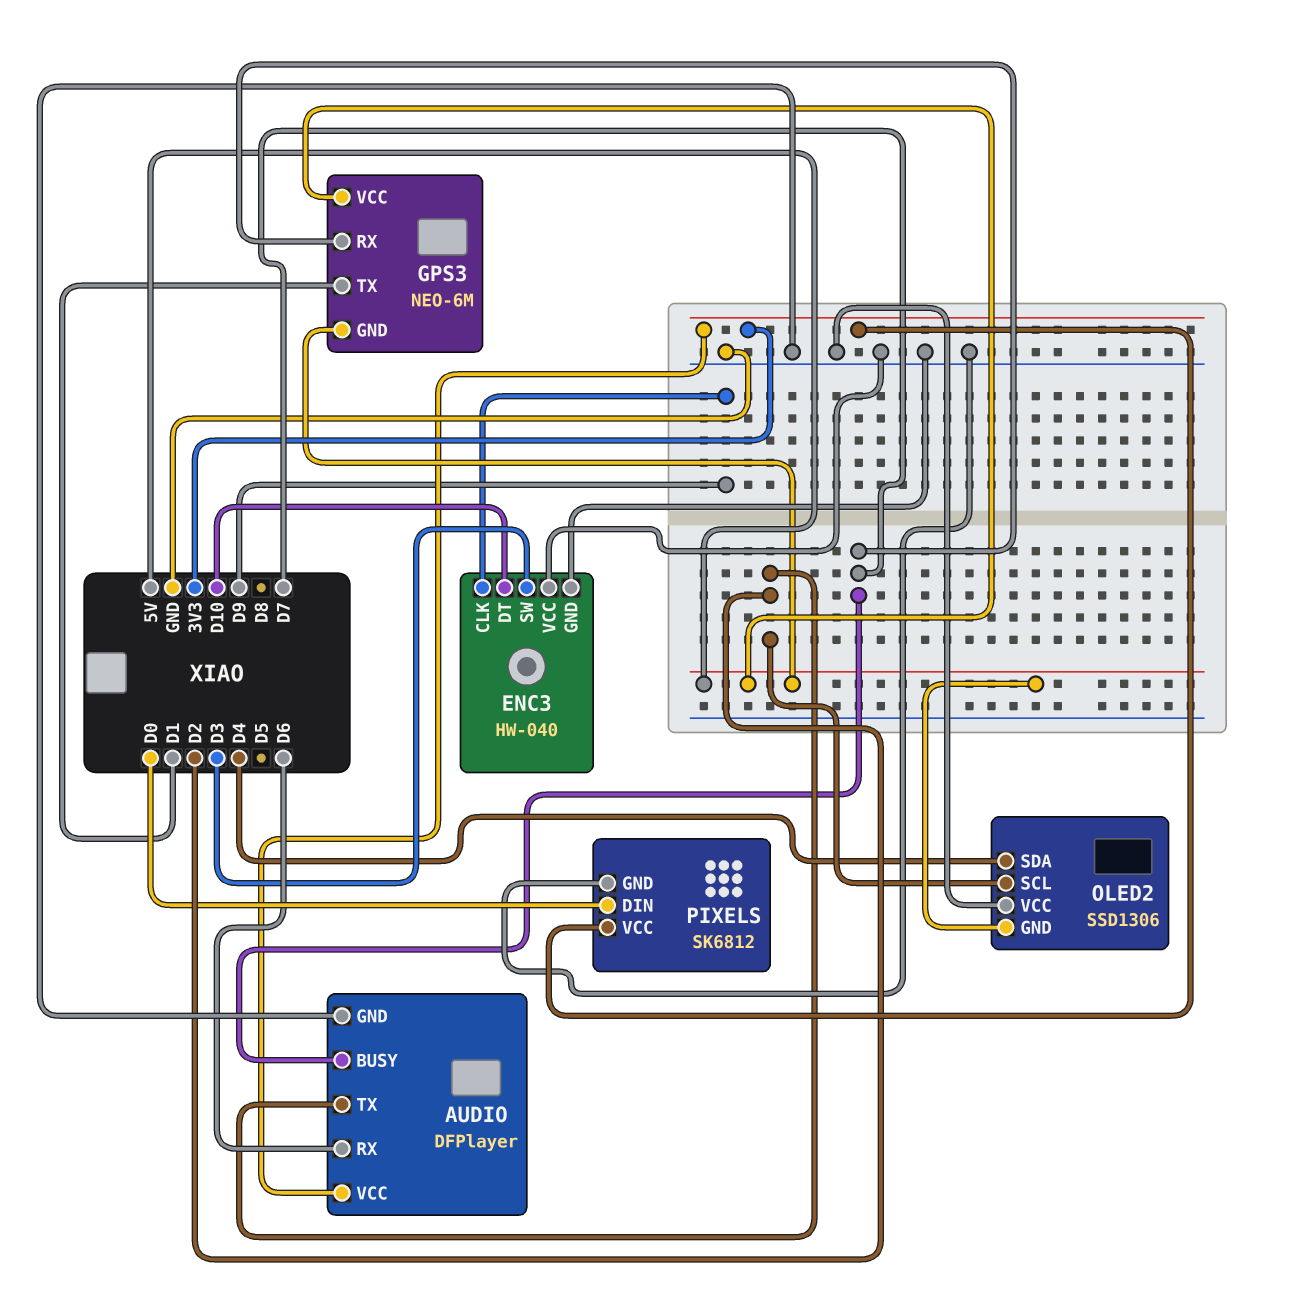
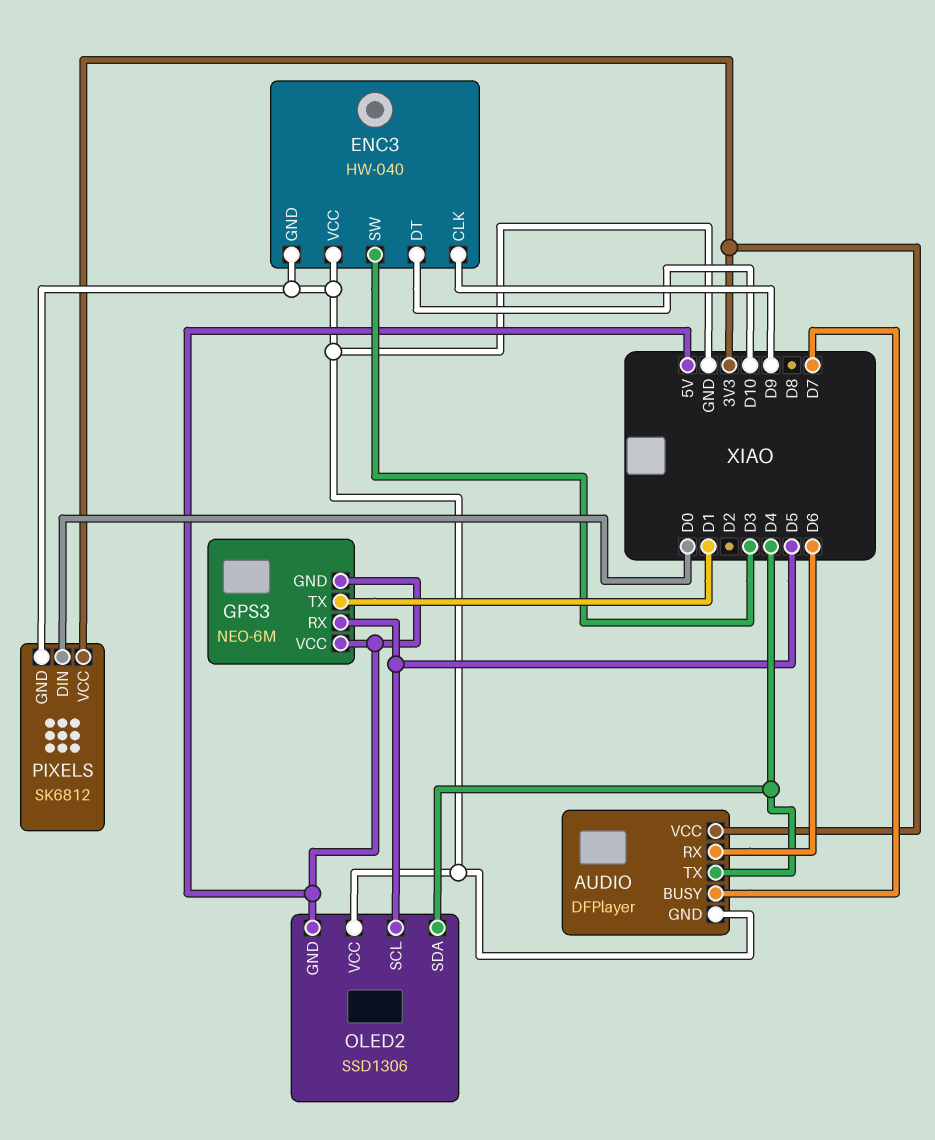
AUDIO pin TX: D2 -> D4
GPS3 pin RX: D7 -> D5
OLED2 pin SCL: D2 -> D5

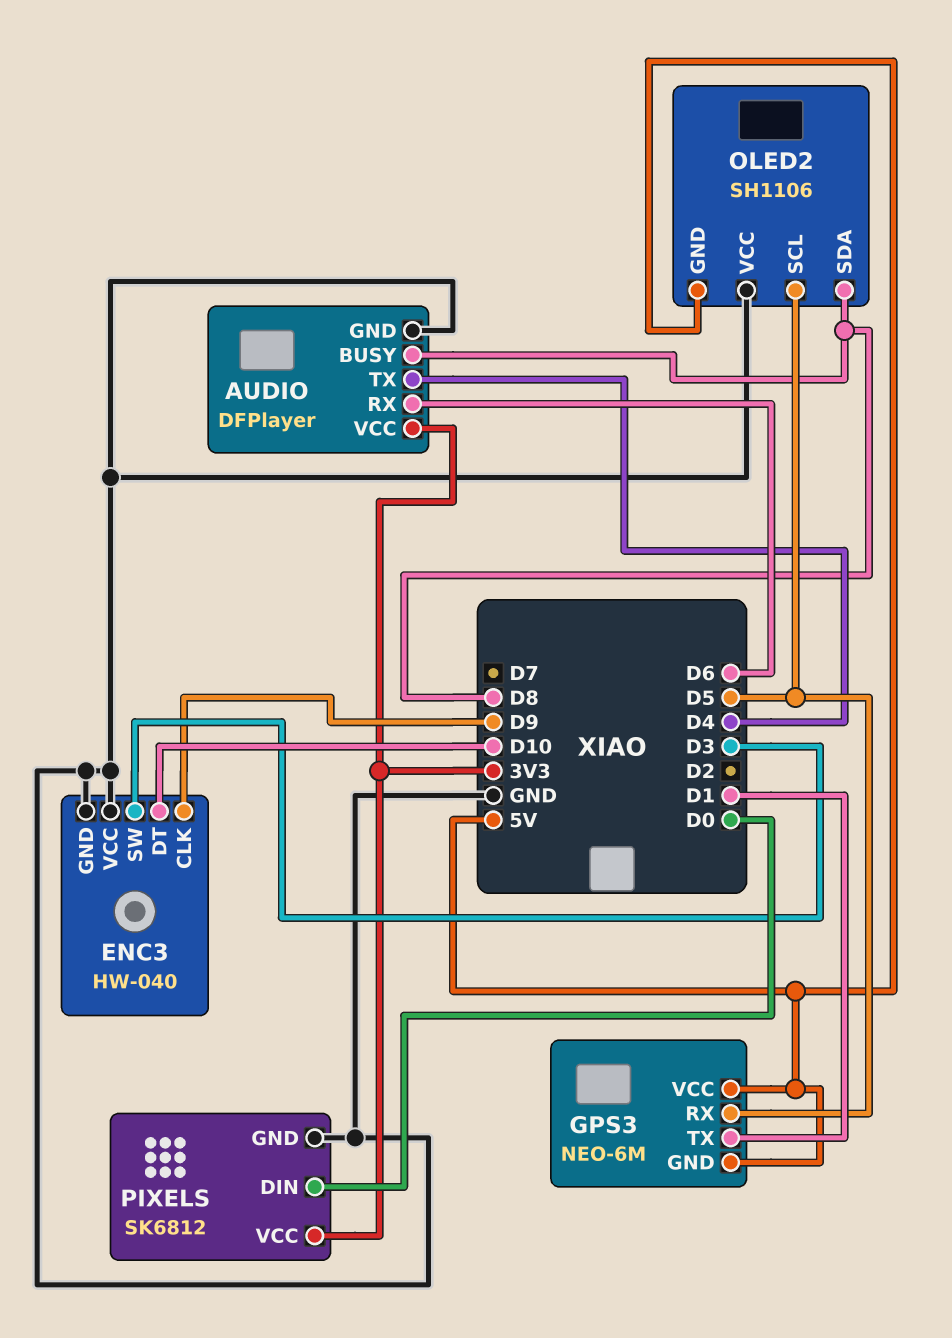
AUDIO pin BUSY: D7 -> D8
OLED2: SSD1306 -> SH1106
OLED2 pin SDA: D4 -> D8

